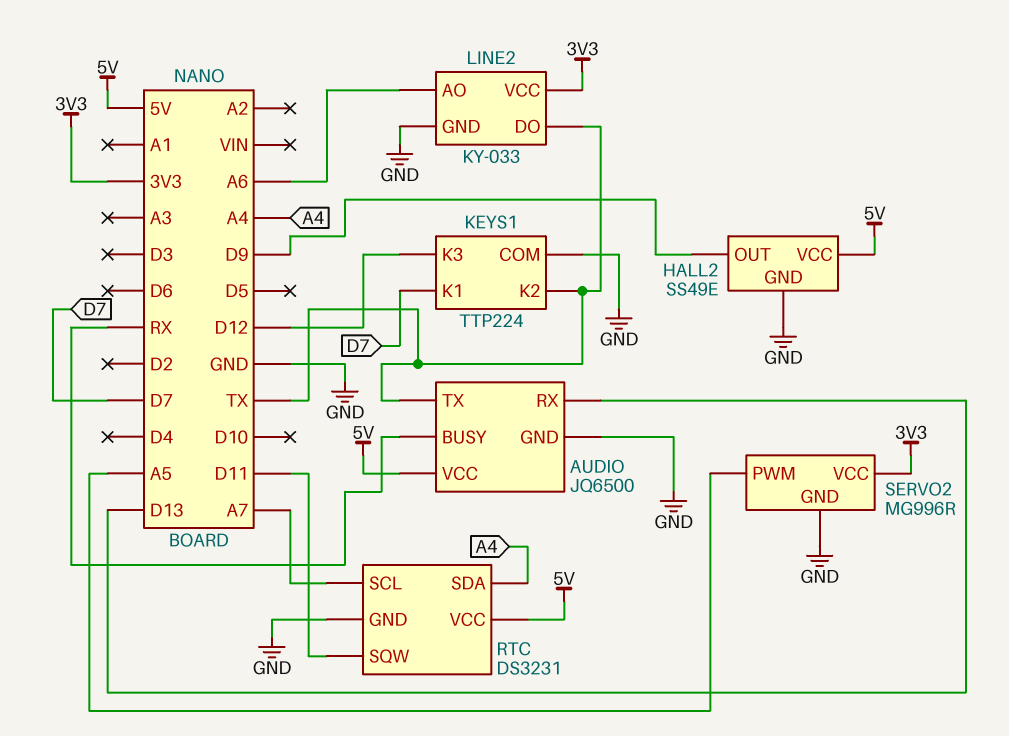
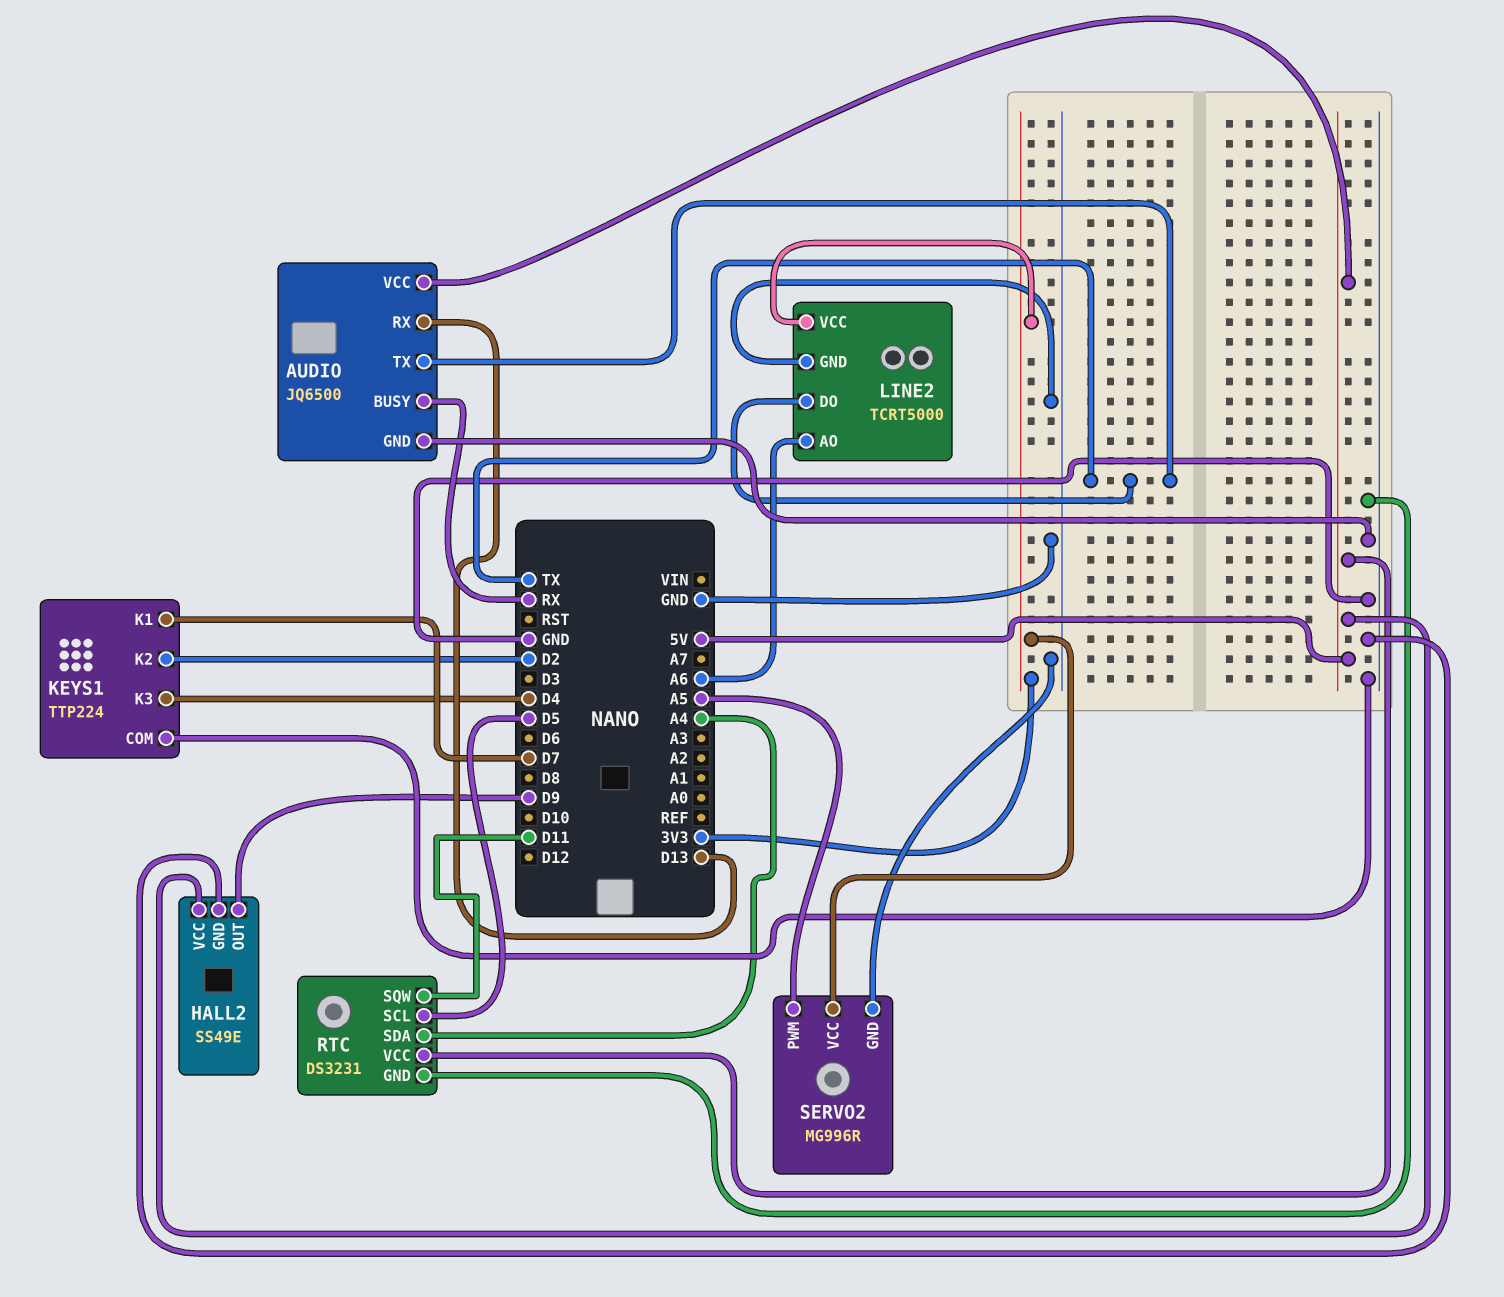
KEYS1 pin K2: TX -> D2
KEYS1 pin K3: D12 -> D4
LINE2: KY-033 -> TCRT5000
RTC pin SCL: A7 -> D5

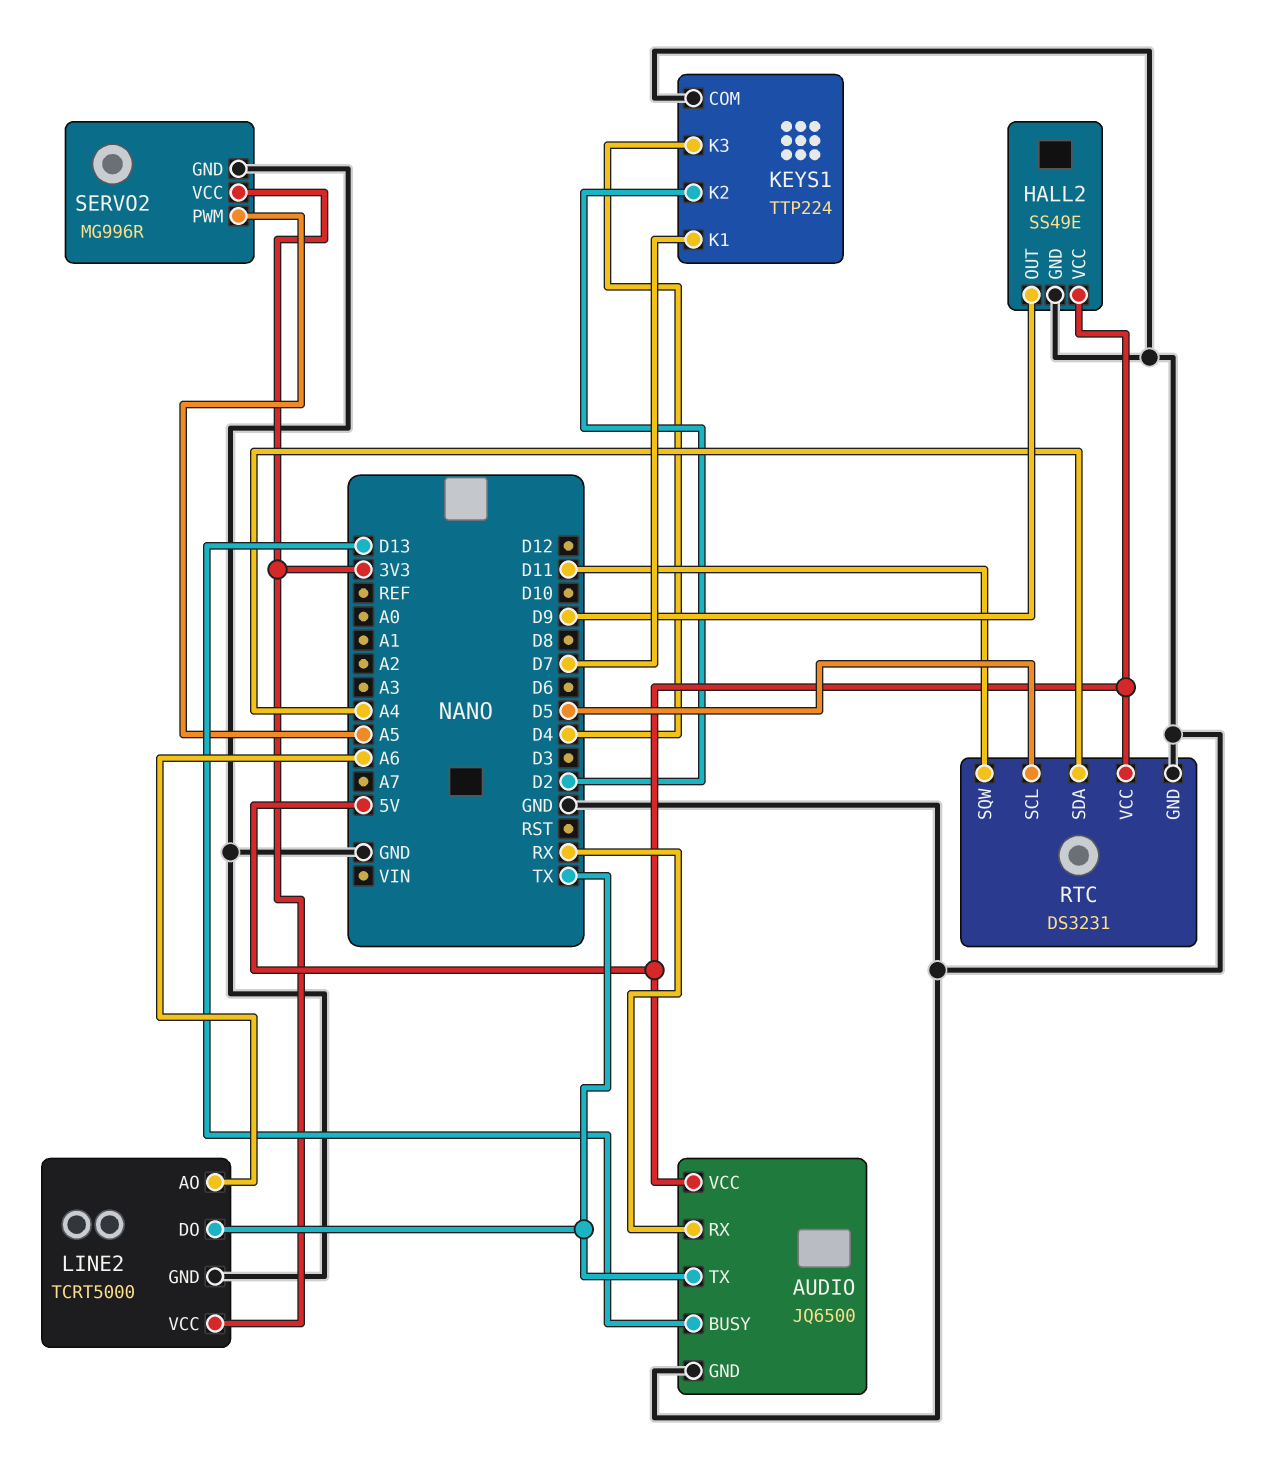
AUDIO pin BUSY: RX -> D13
AUDIO pin RX: D13 -> RX

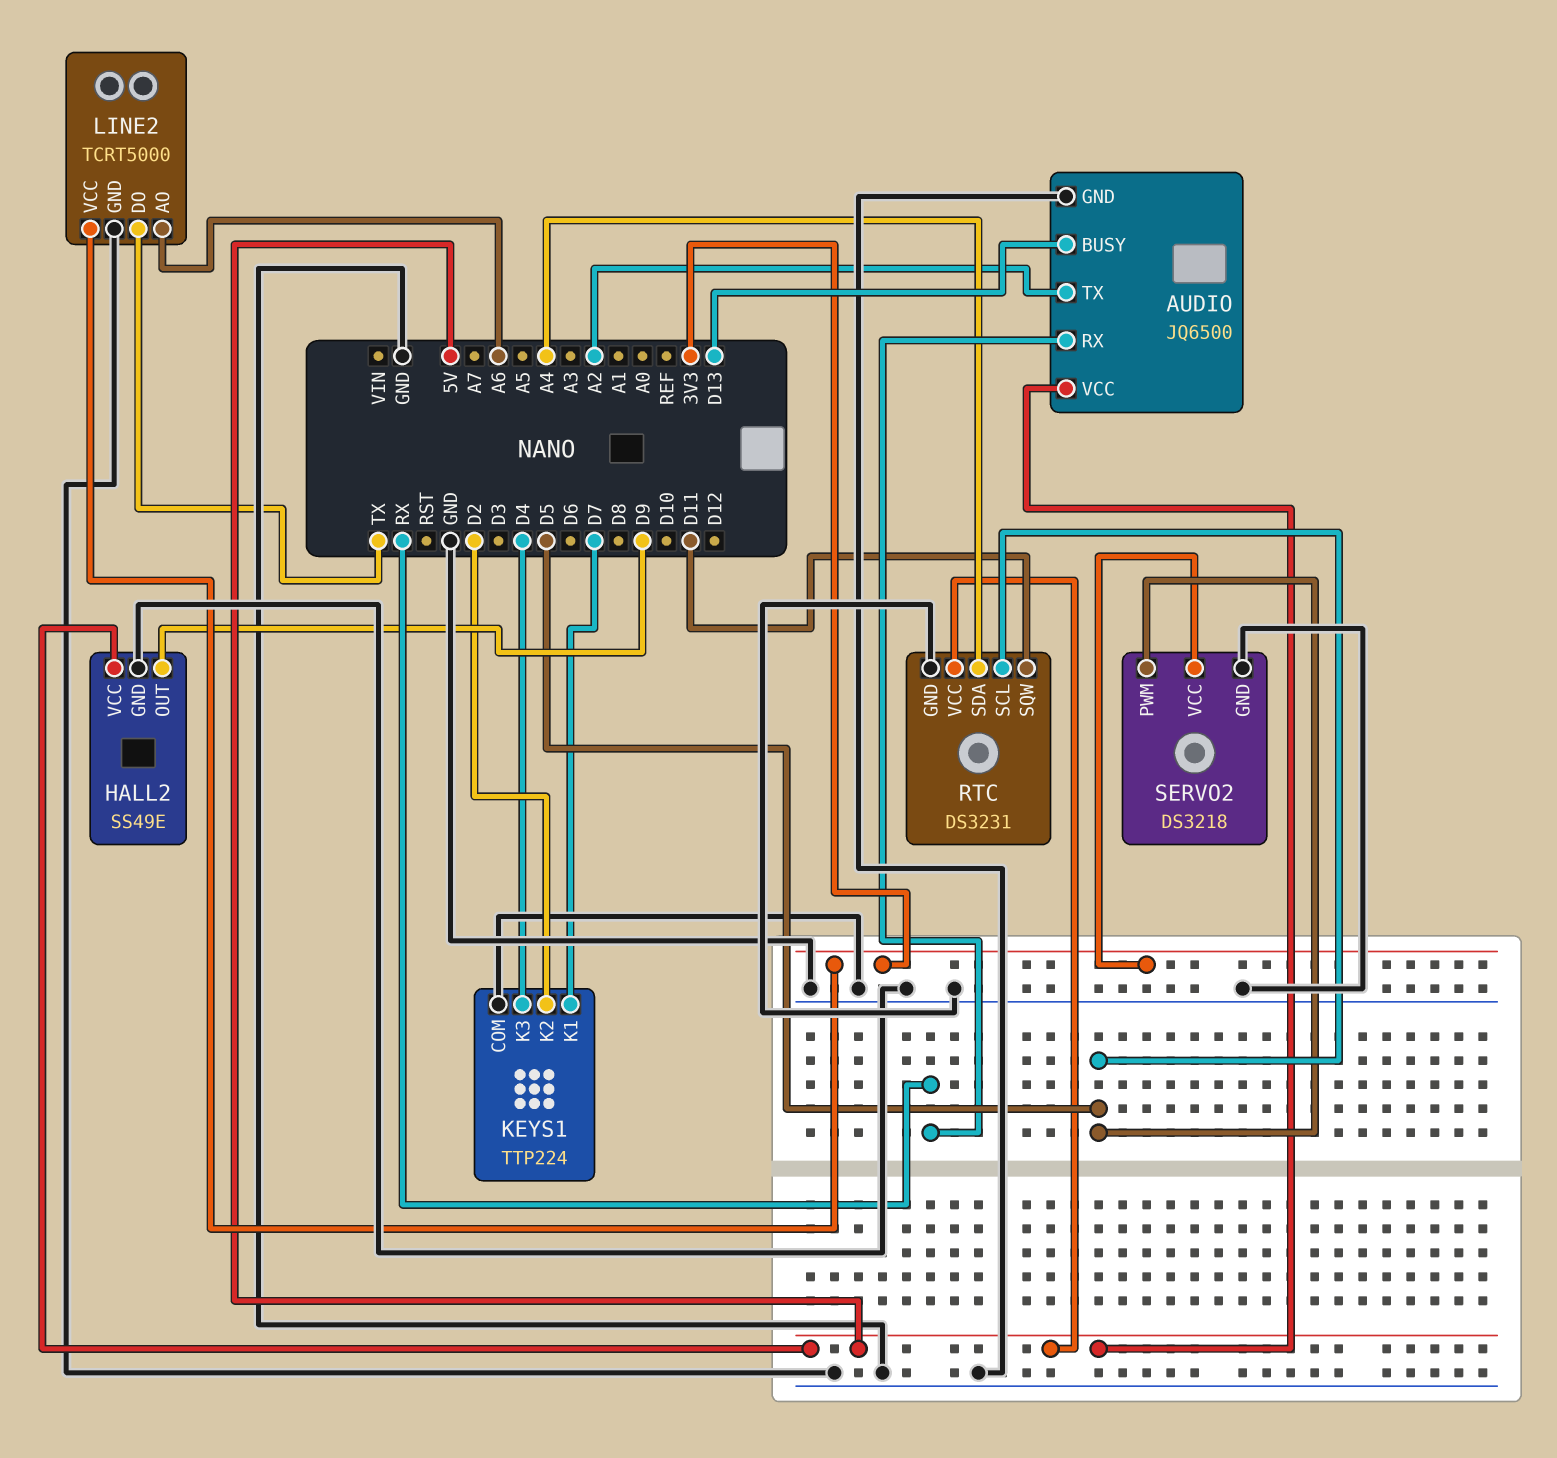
AUDIO pin TX: TX -> A2
SERVO2: MG996R -> DS3218
SERVO2 pin PWM: A5 -> D5

